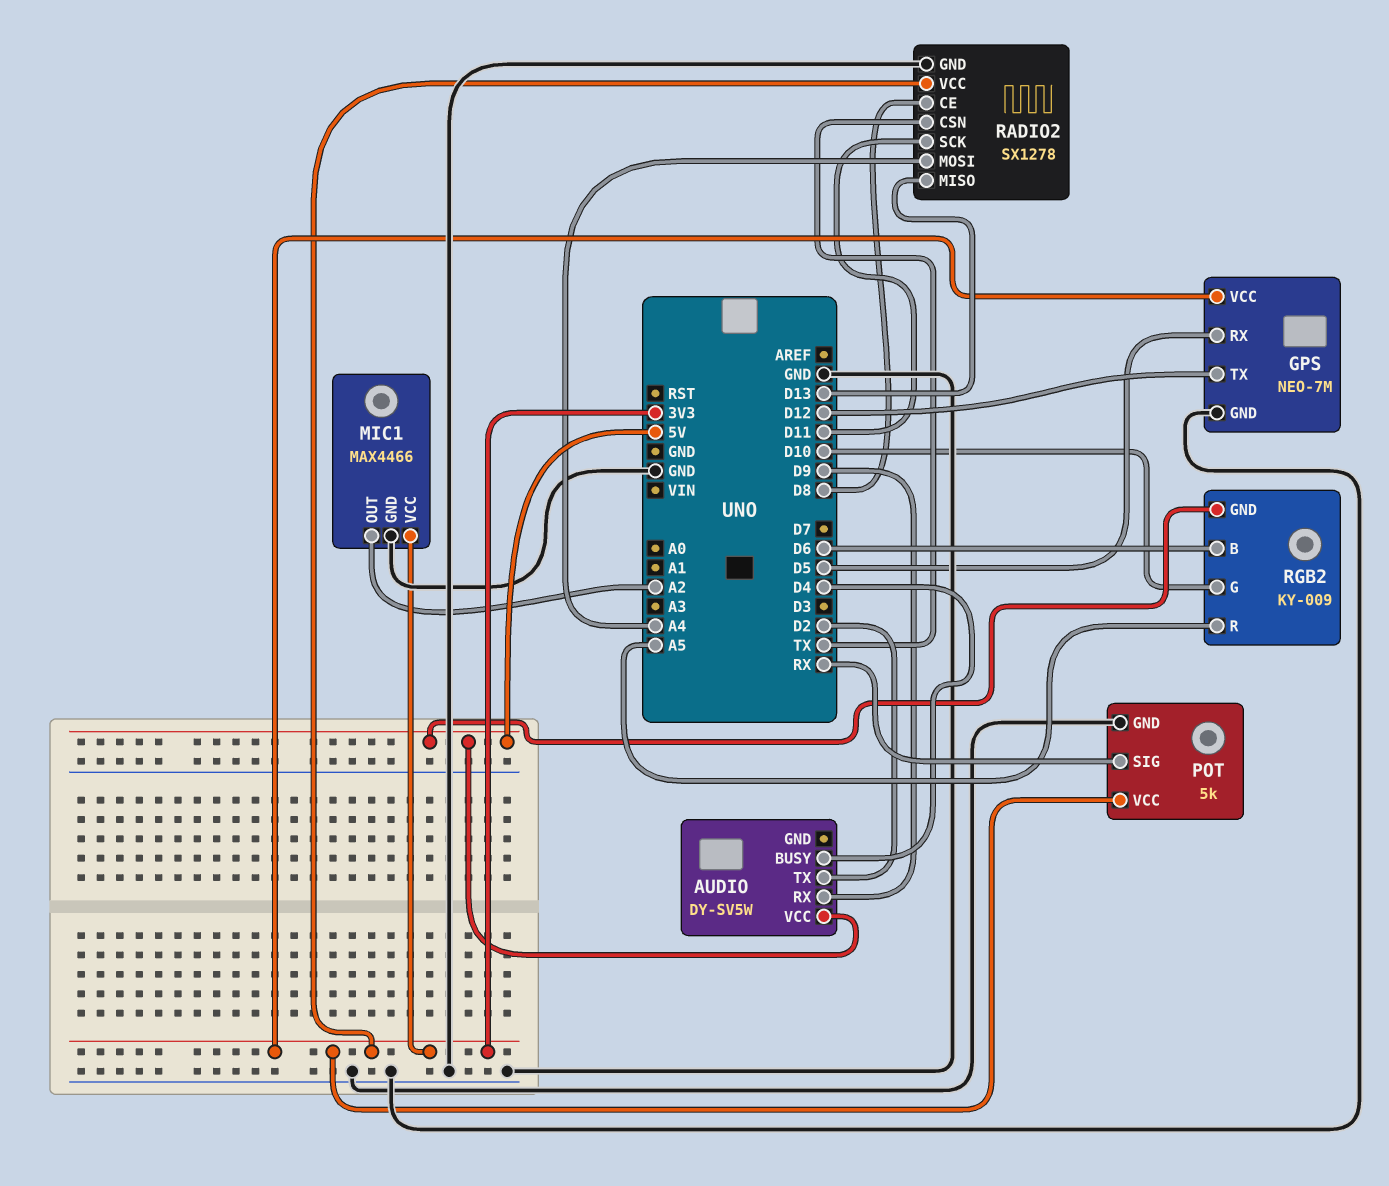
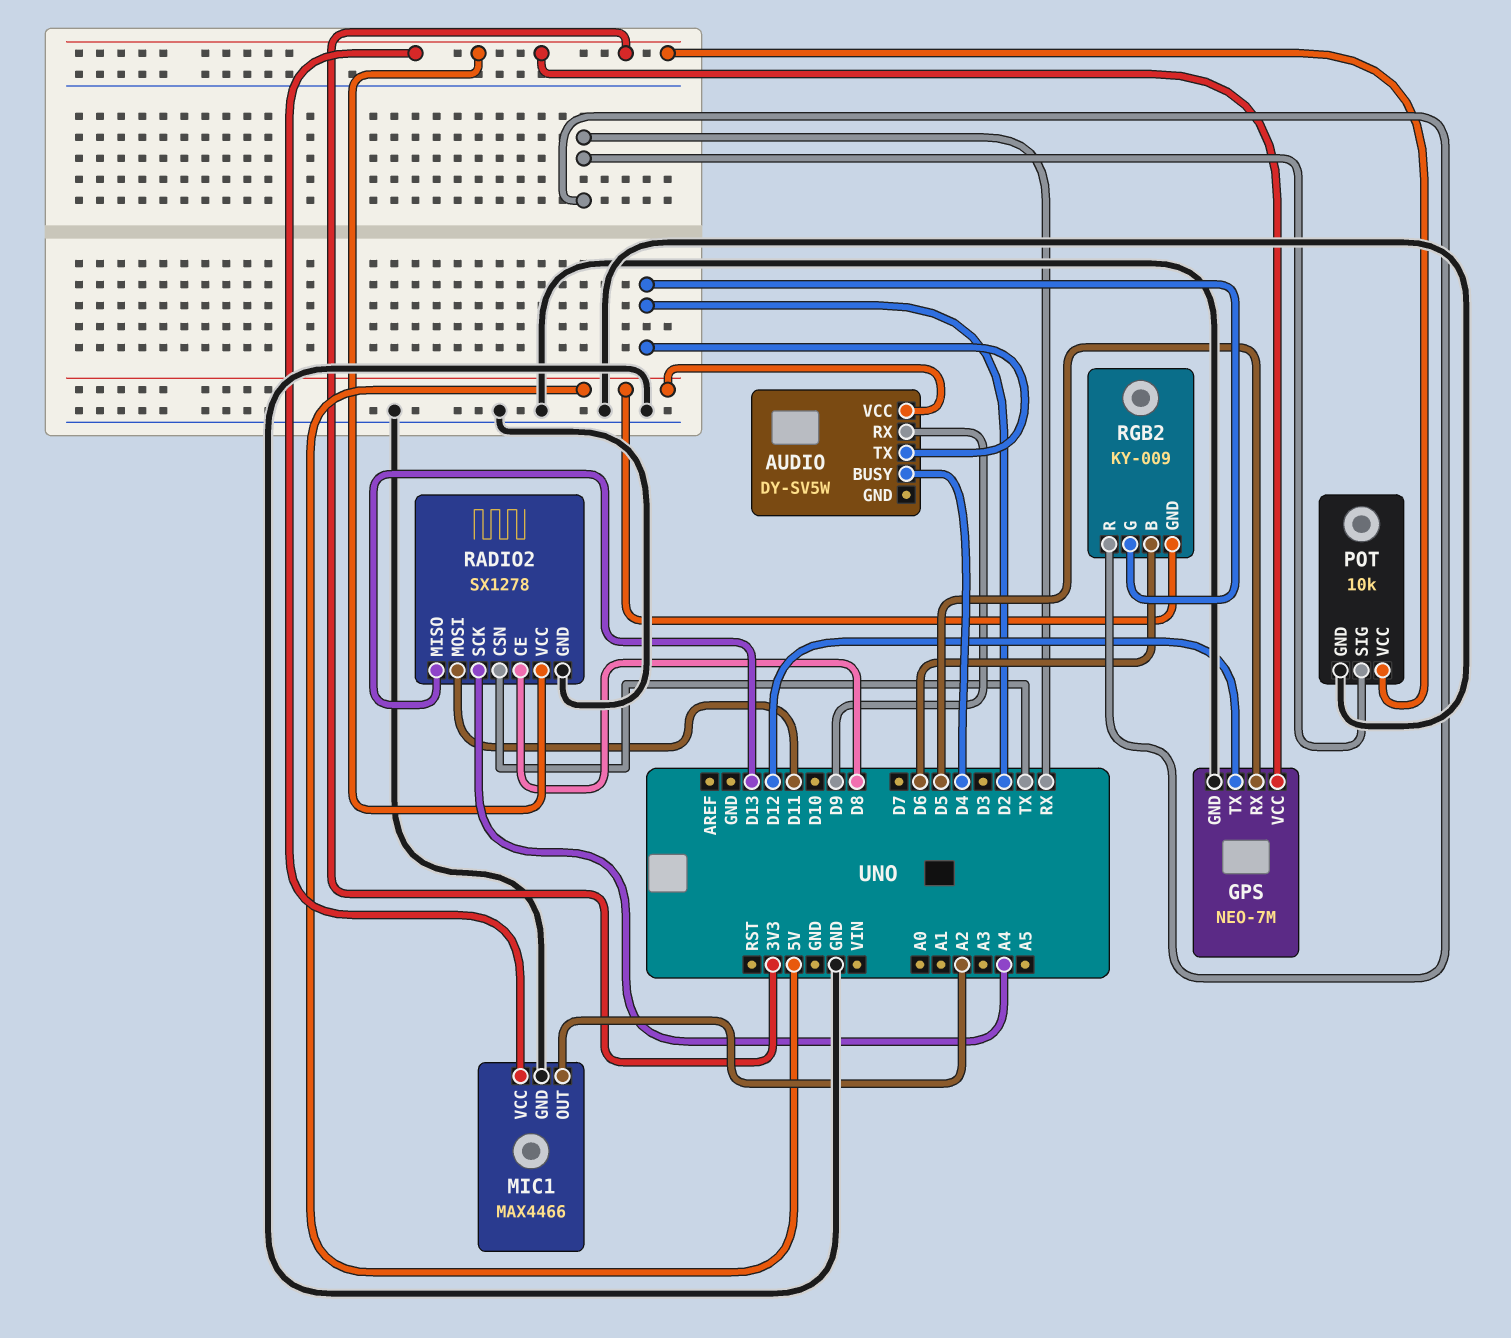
POT: 5k -> 10k
RADIO2 pin MOSI: A4 -> D11
RADIO2 pin SCK: D11 -> A4
RGB2 pin G: D10 -> D2
RGB2 pin R: A5 -> RX

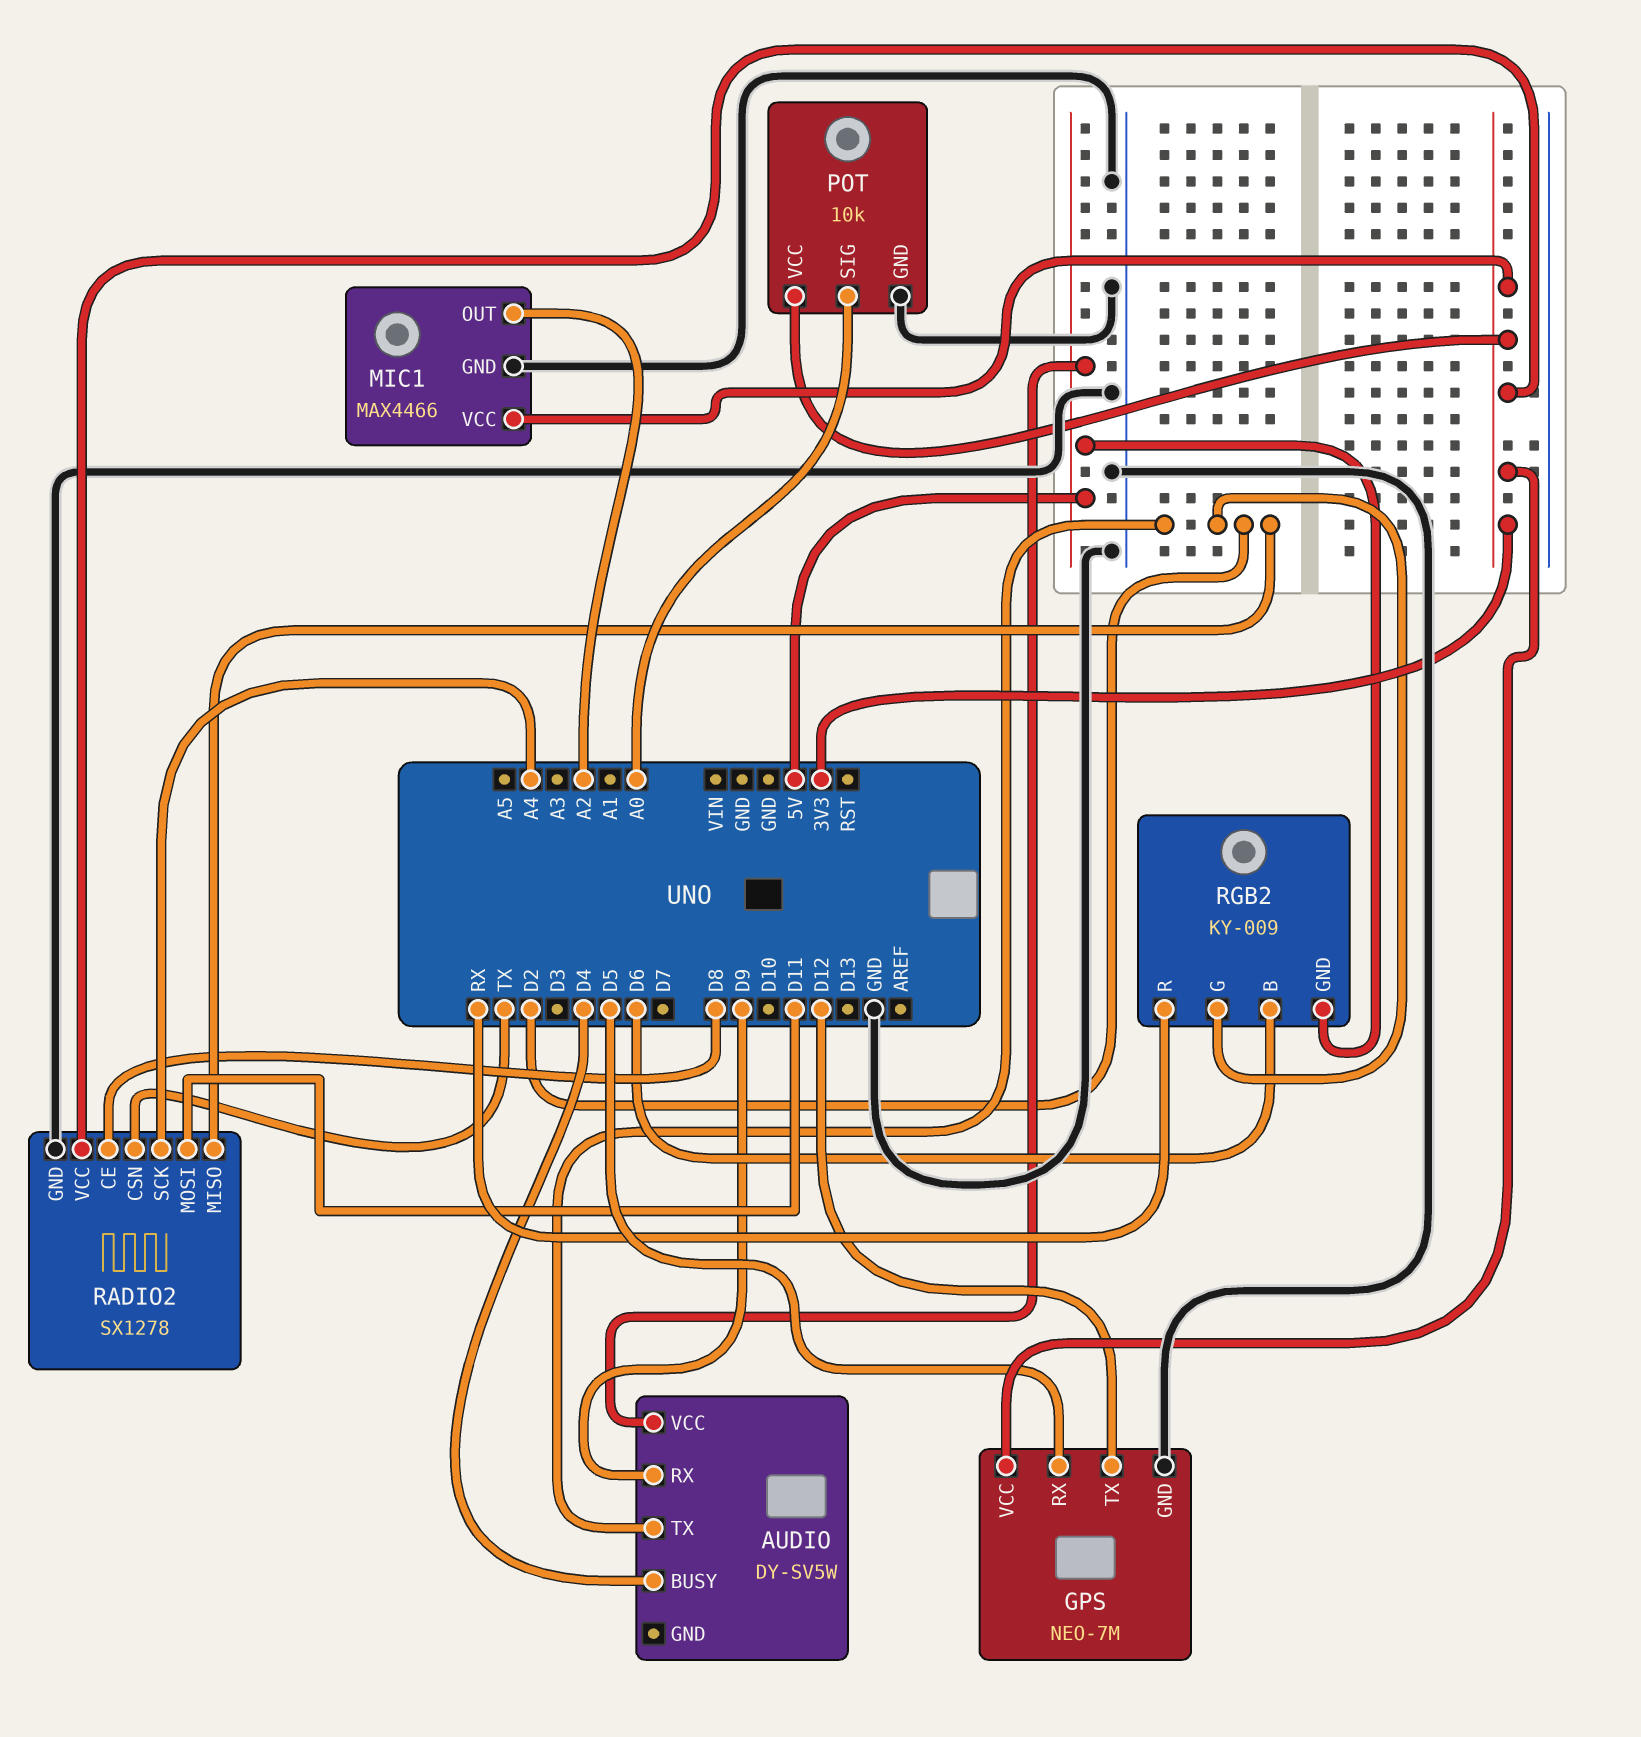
POT pin SIG: RX -> A0
RADIO2 pin MISO: D13 -> D2

